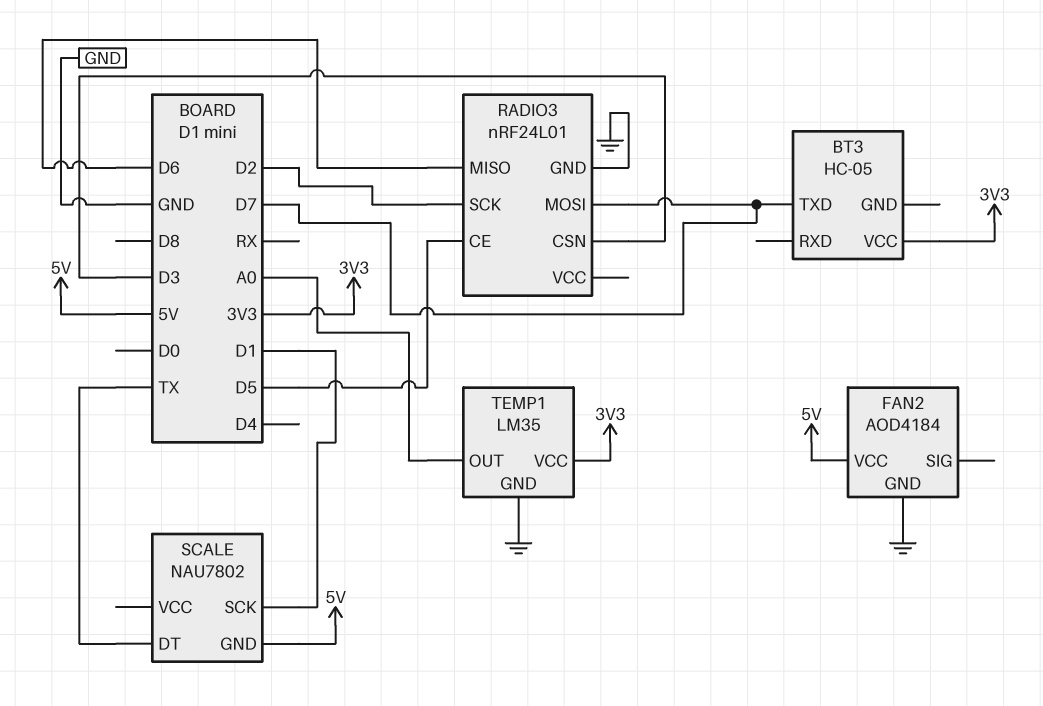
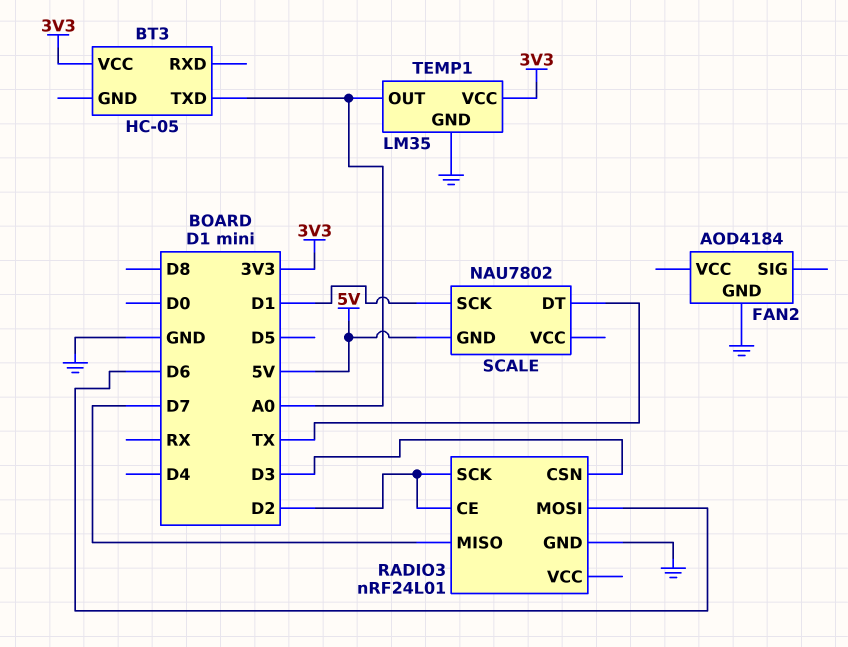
BT3 pin TXD: D7 -> A0
FAN2 pin VCC: 5V -> none
RADIO3 pin CE: D5 -> D2
RADIO3 pin MISO: D6 -> D7
RADIO3 pin MOSI: D7 -> D6

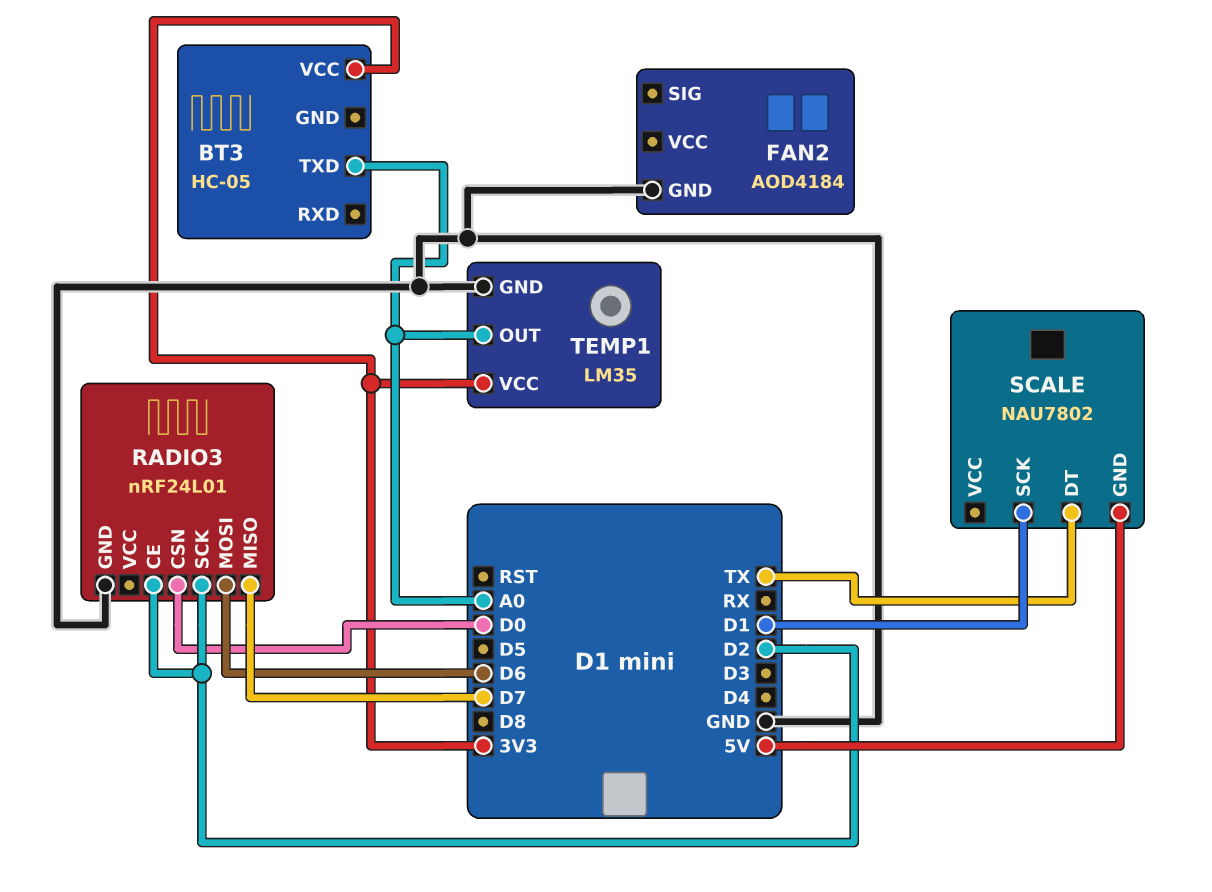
RADIO3 pin CSN: D3 -> D0

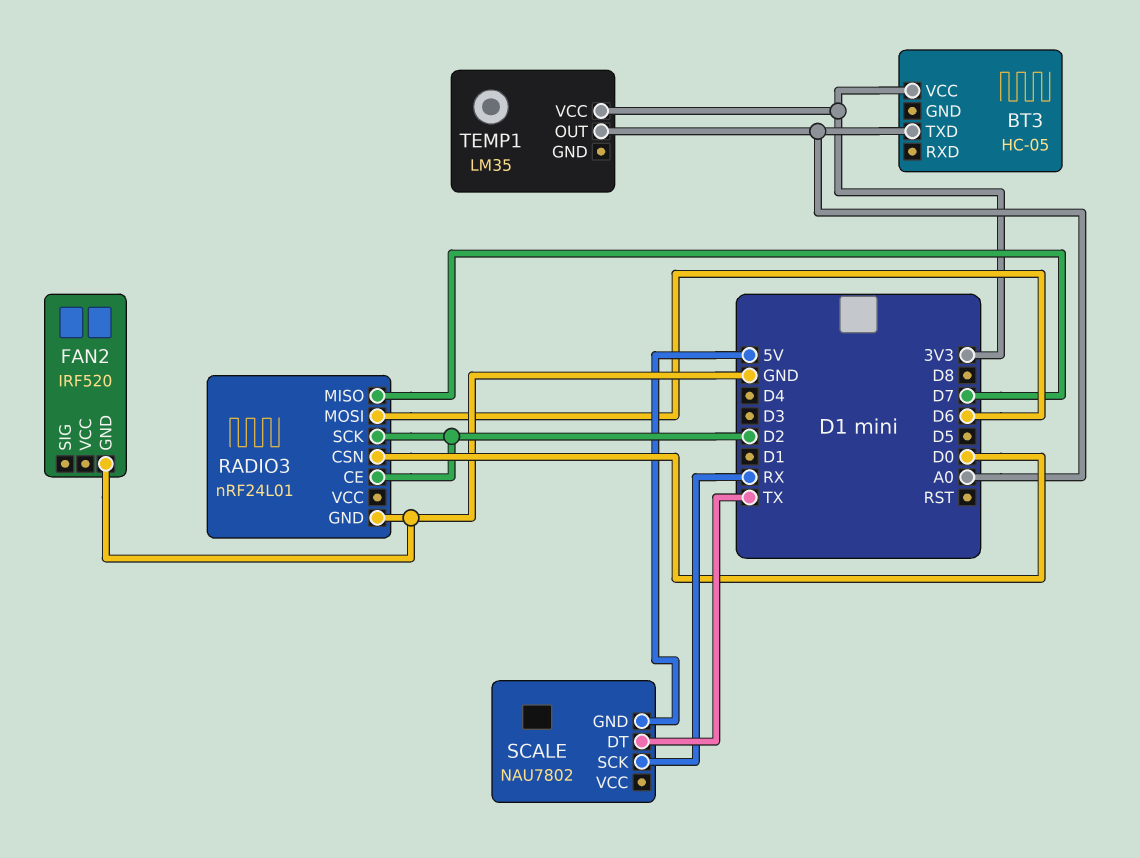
FAN2: AOD4184 -> IRF520
SCALE pin SCK: D1 -> RX
TEMP1 pin GND: GND -> none

